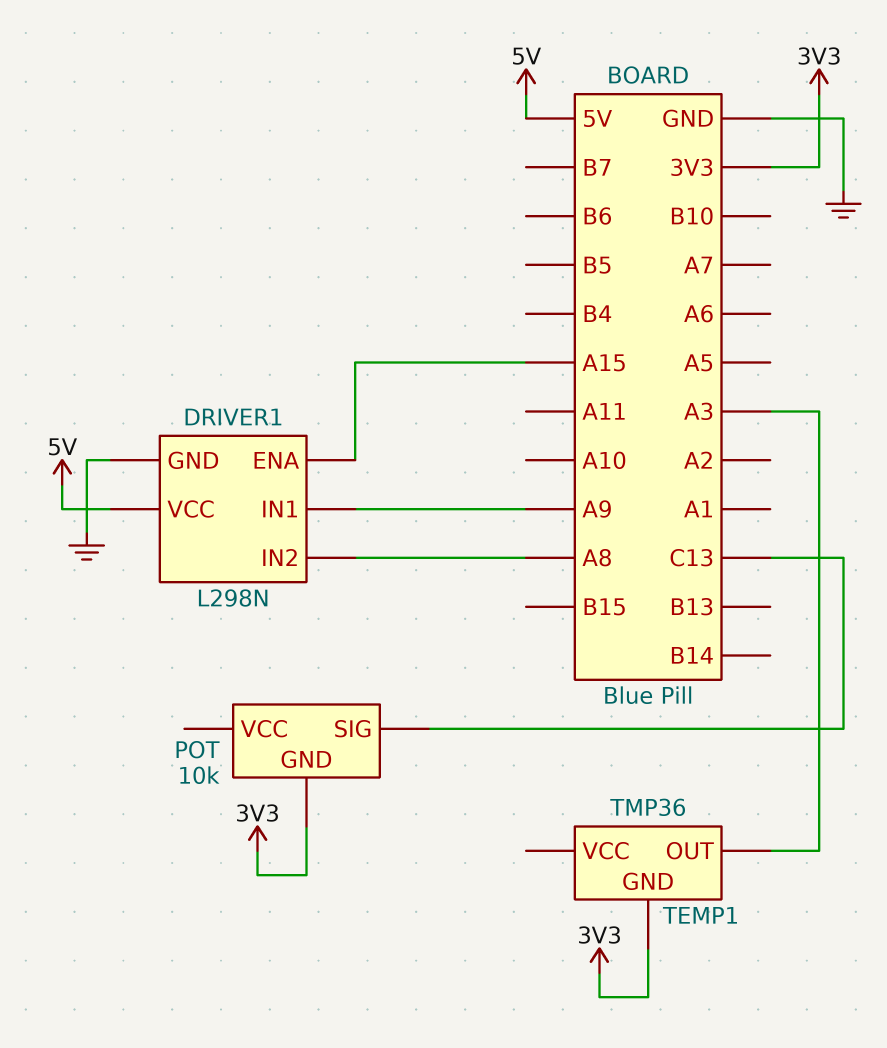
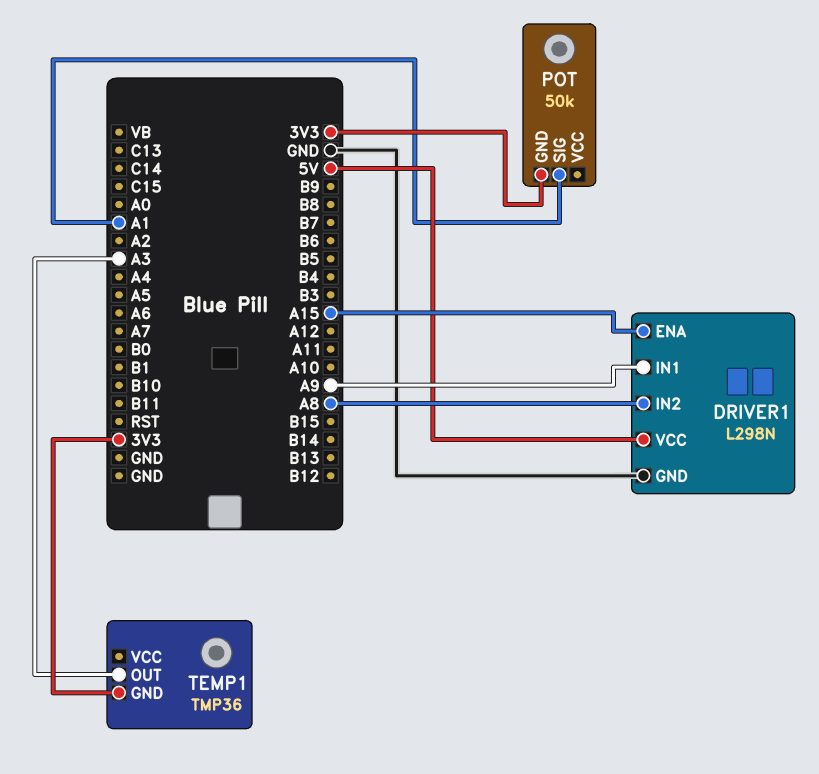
POT: 10k -> 50k
POT pin SIG: C13 -> A1

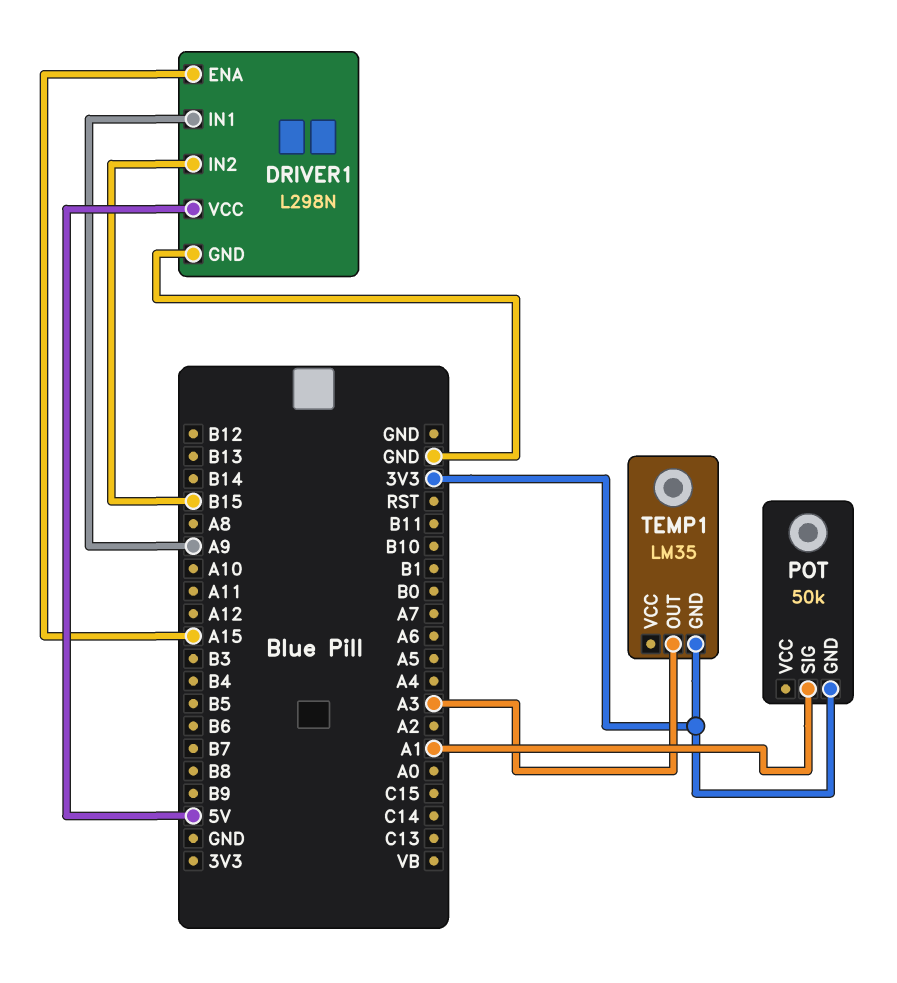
DRIVER1 pin IN2: A8 -> B15
TEMP1: TMP36 -> LM35

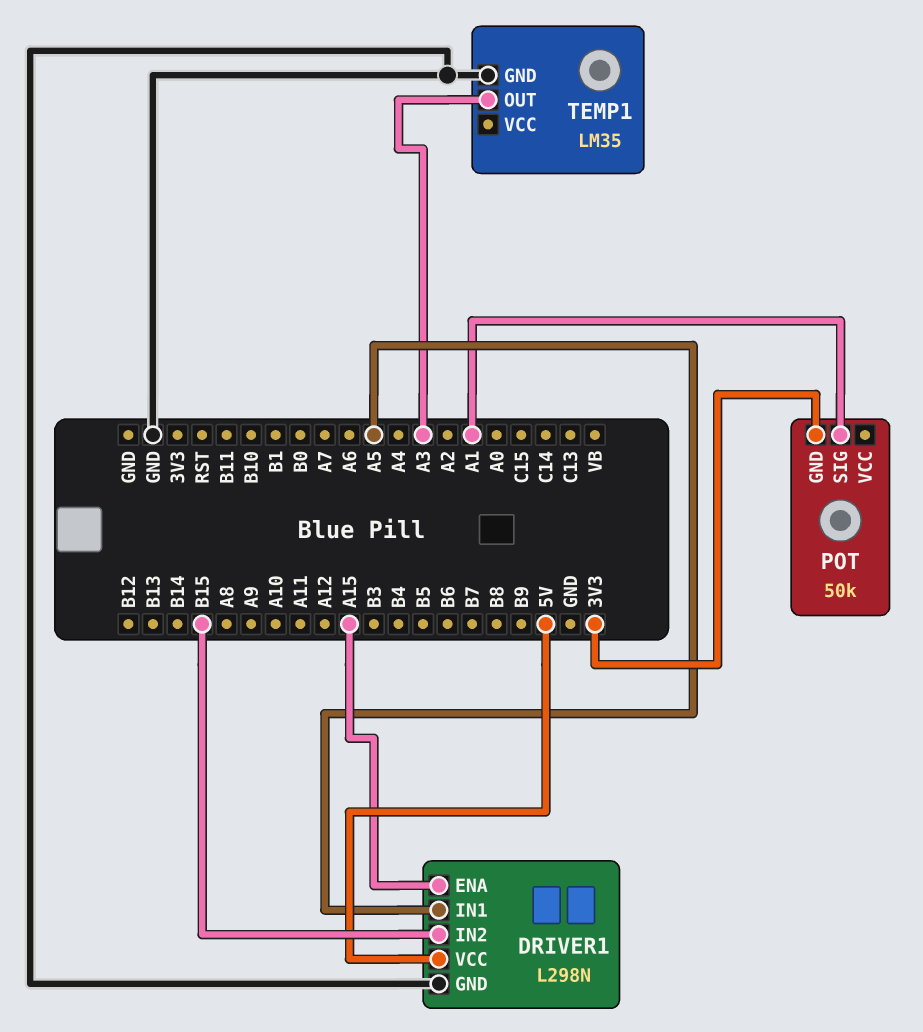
DRIVER1 pin IN1: A9 -> A5
TEMP1 pin GND: 3V3 -> GND

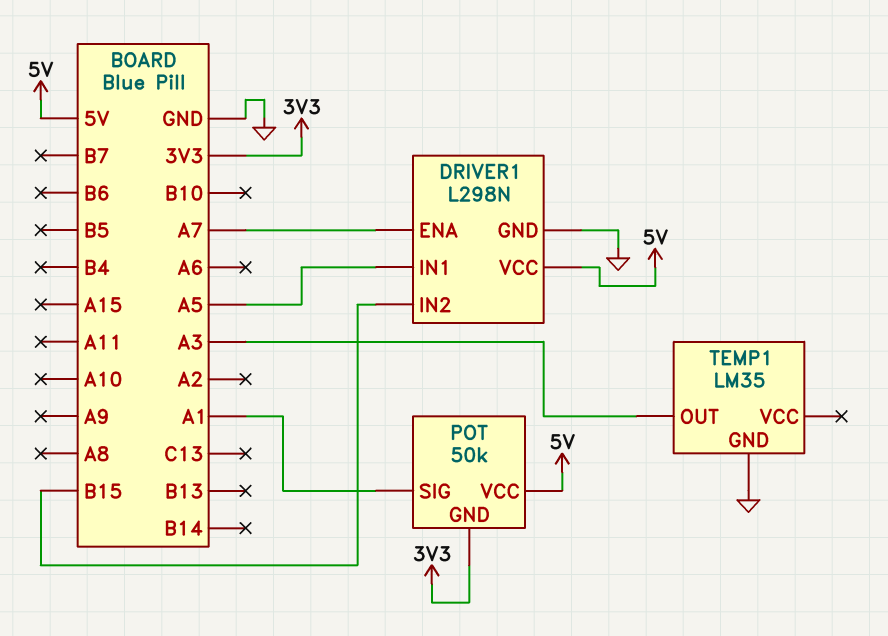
DRIVER1 pin ENA: A15 -> A7
POT pin VCC: none -> 5V

